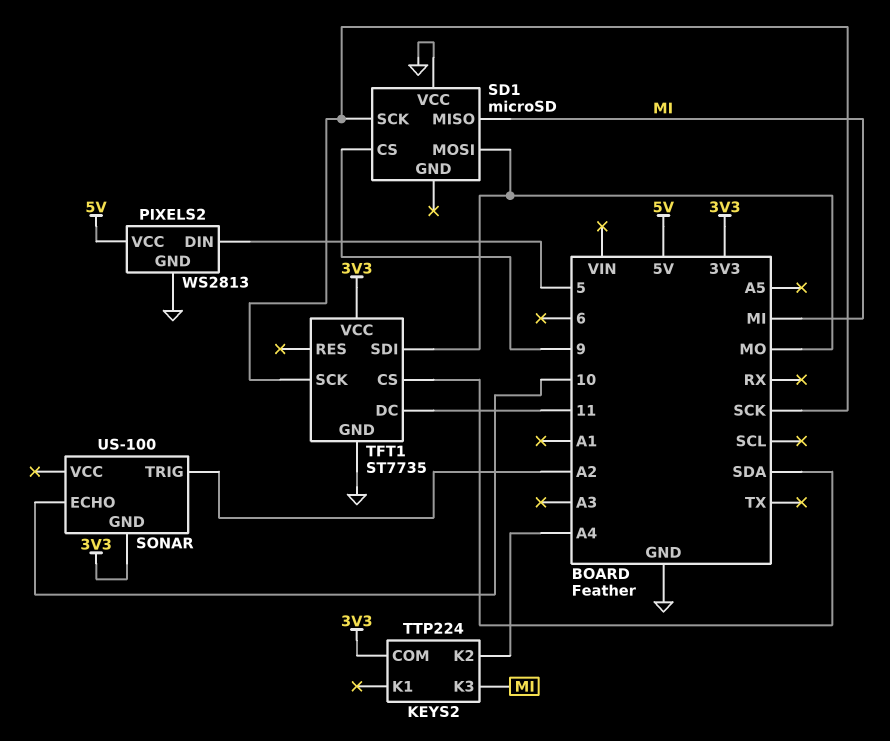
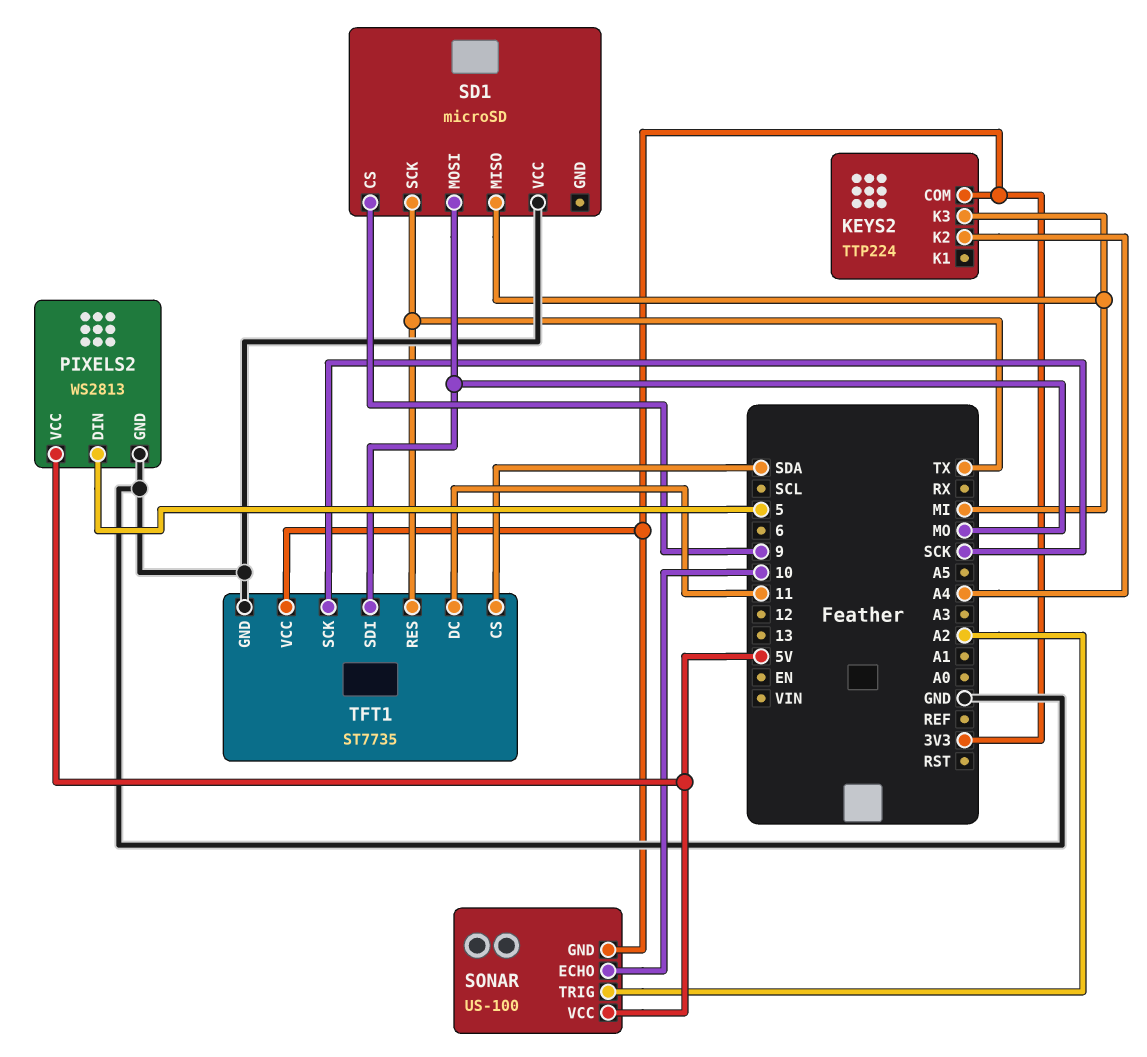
SD1 pin SCK: SCK -> TX
SONAR pin VCC: none -> 5V
TFT1 pin RES: none -> TX

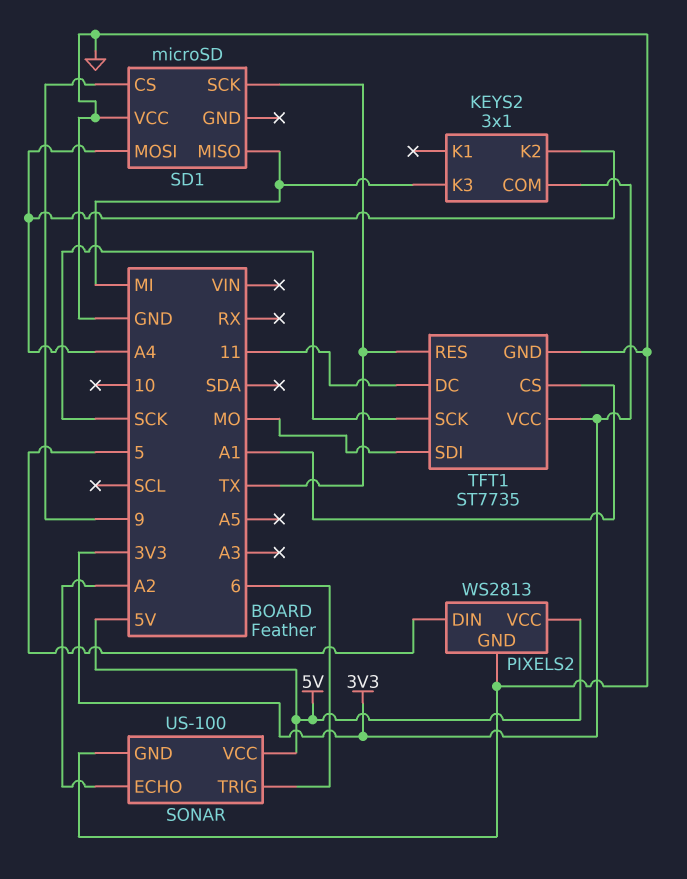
KEYS2: TTP224 -> 3x1
SD1 pin MOSI: MO -> A4
SONAR pin ECHO: 10 -> A2
SONAR pin GND: 3V3 -> GND
SONAR pin TRIG: A2 -> 6
TFT1 pin CS: SDA -> A1

